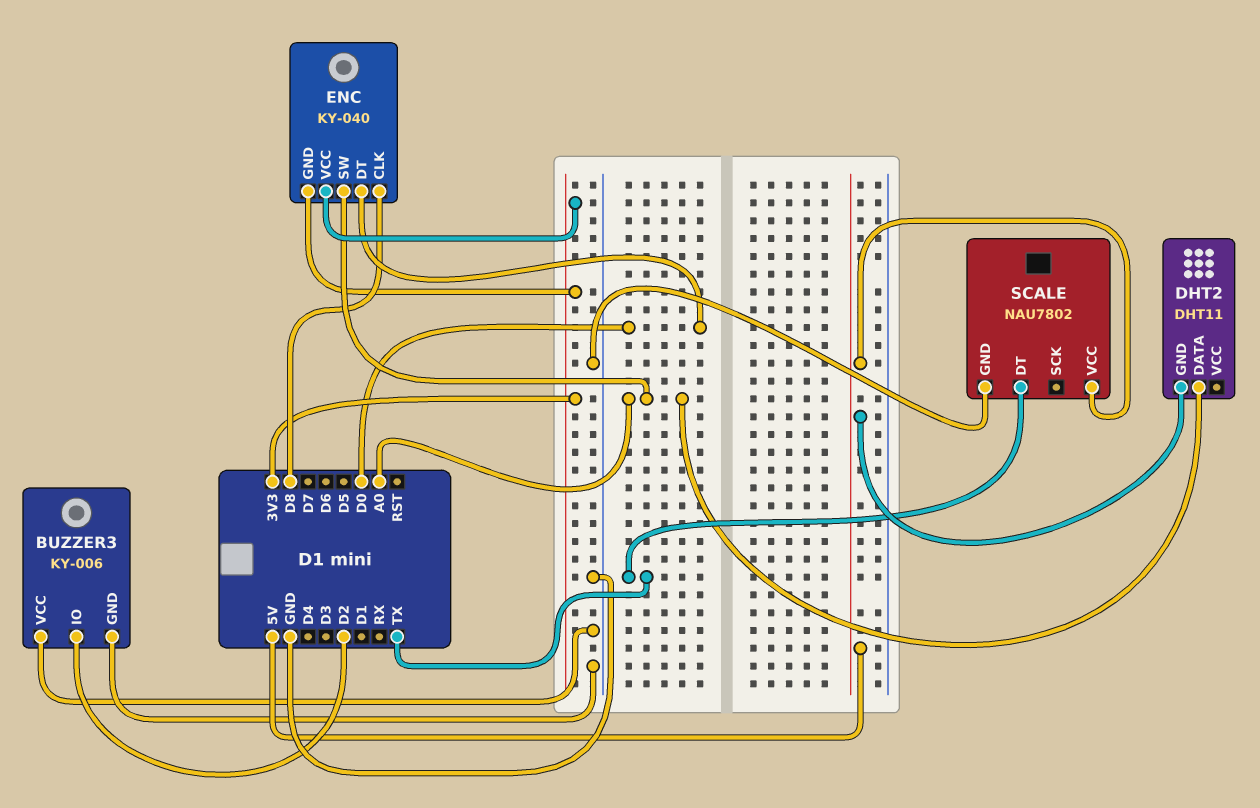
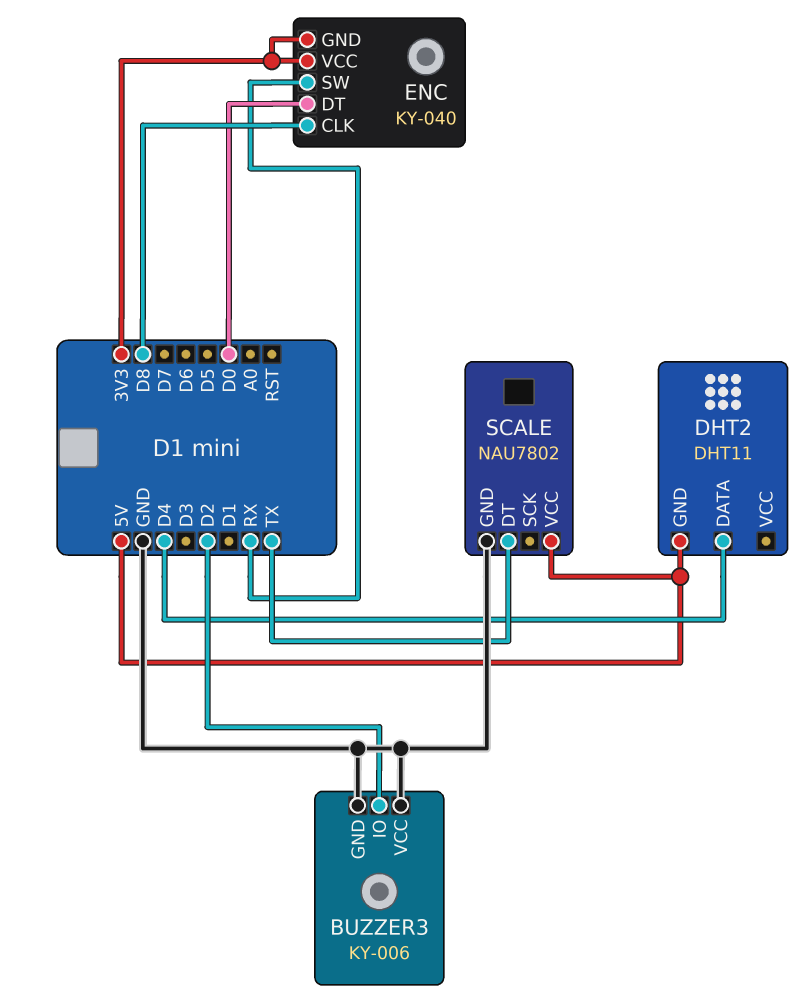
DHT2 pin DATA: A0 -> D4
ENC pin SW: A0 -> RX

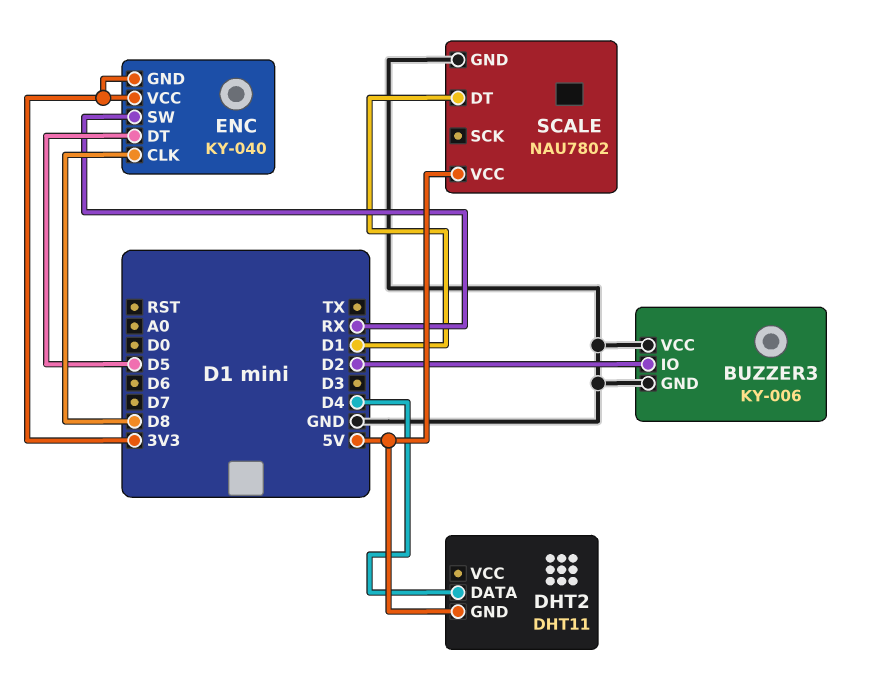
ENC pin DT: D0 -> D5
SCALE pin DT: TX -> D1

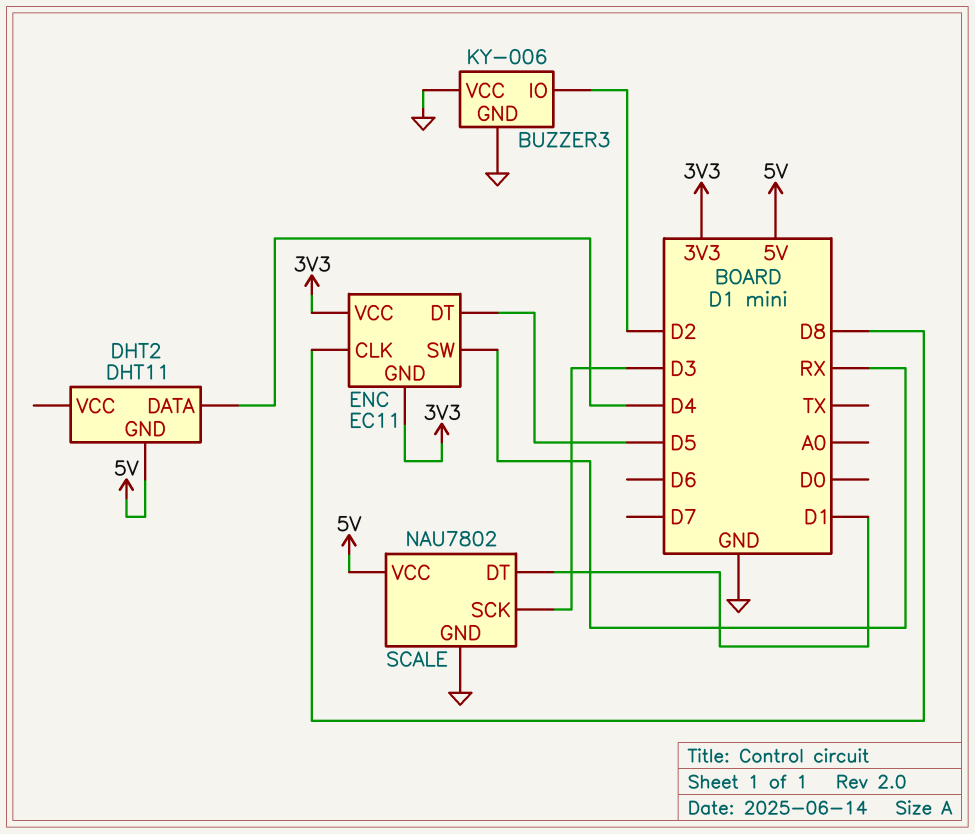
ENC: KY-040 -> EC11
SCALE pin SCK: none -> D3

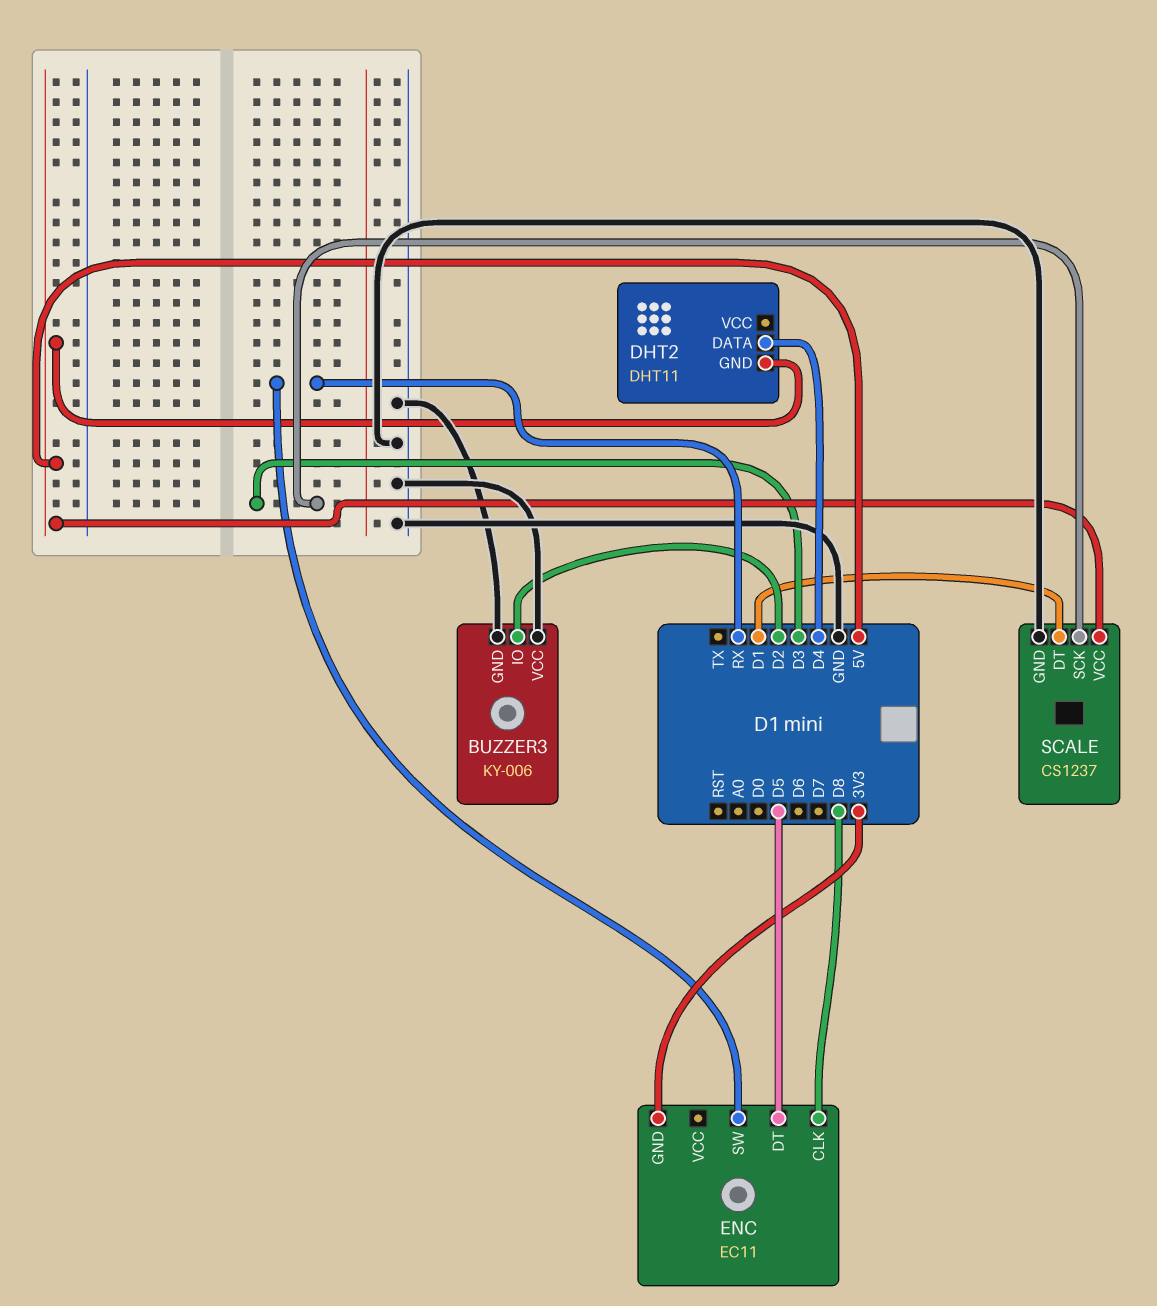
ENC pin VCC: 3V3 -> none
SCALE: NAU7802 -> CS1237

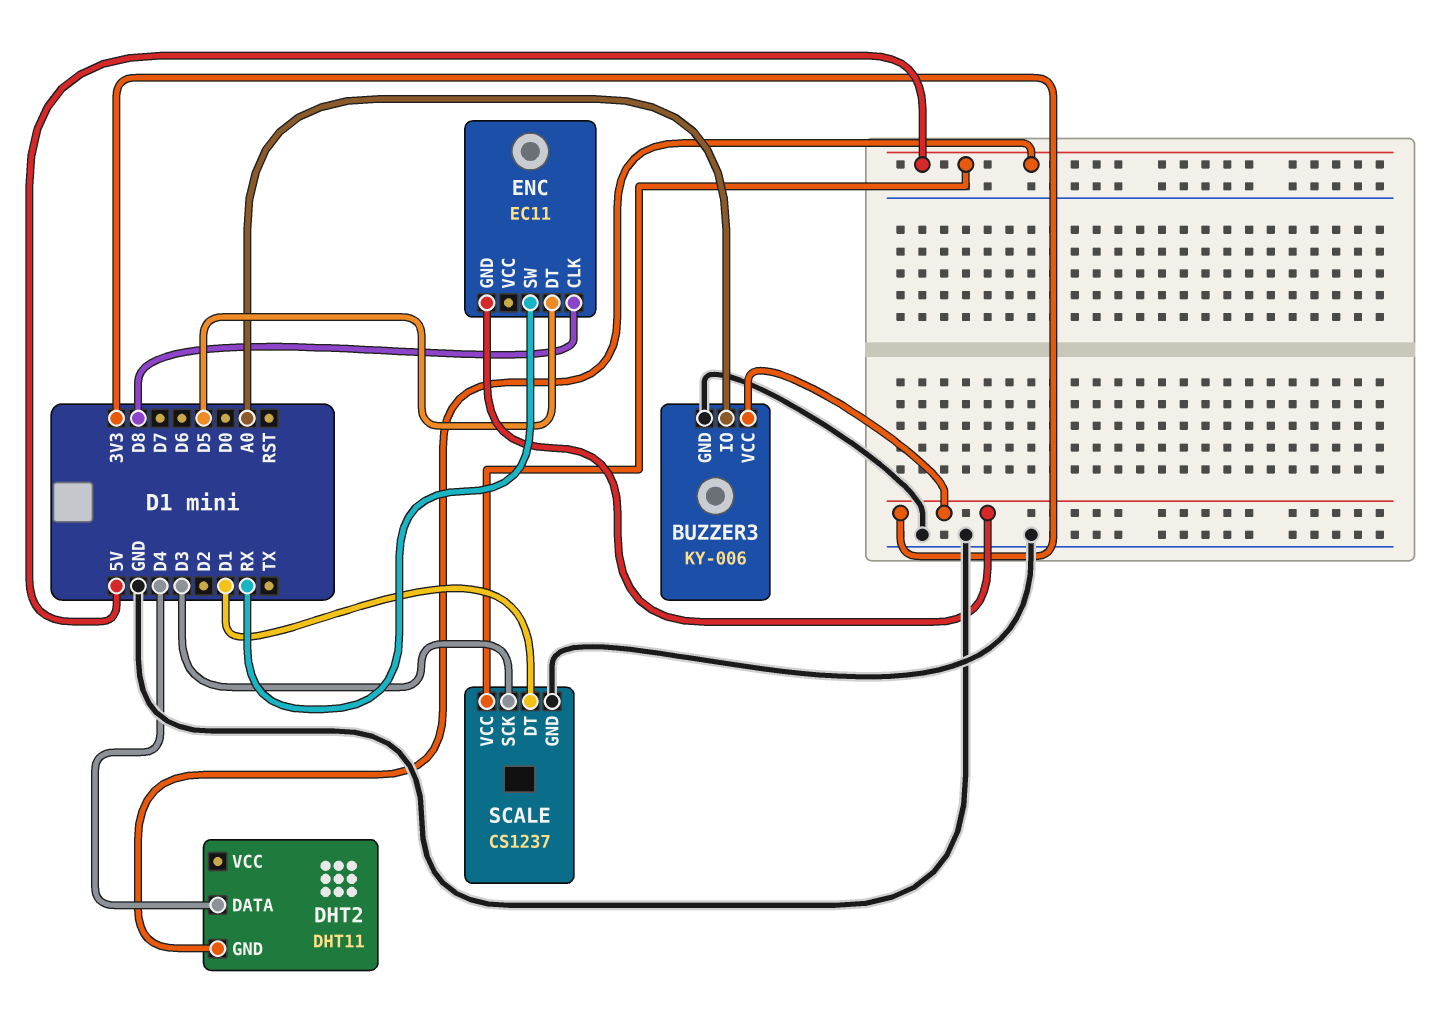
BUZZER3 pin IO: D2 -> A0
BUZZER3 pin VCC: GND -> 3V3

